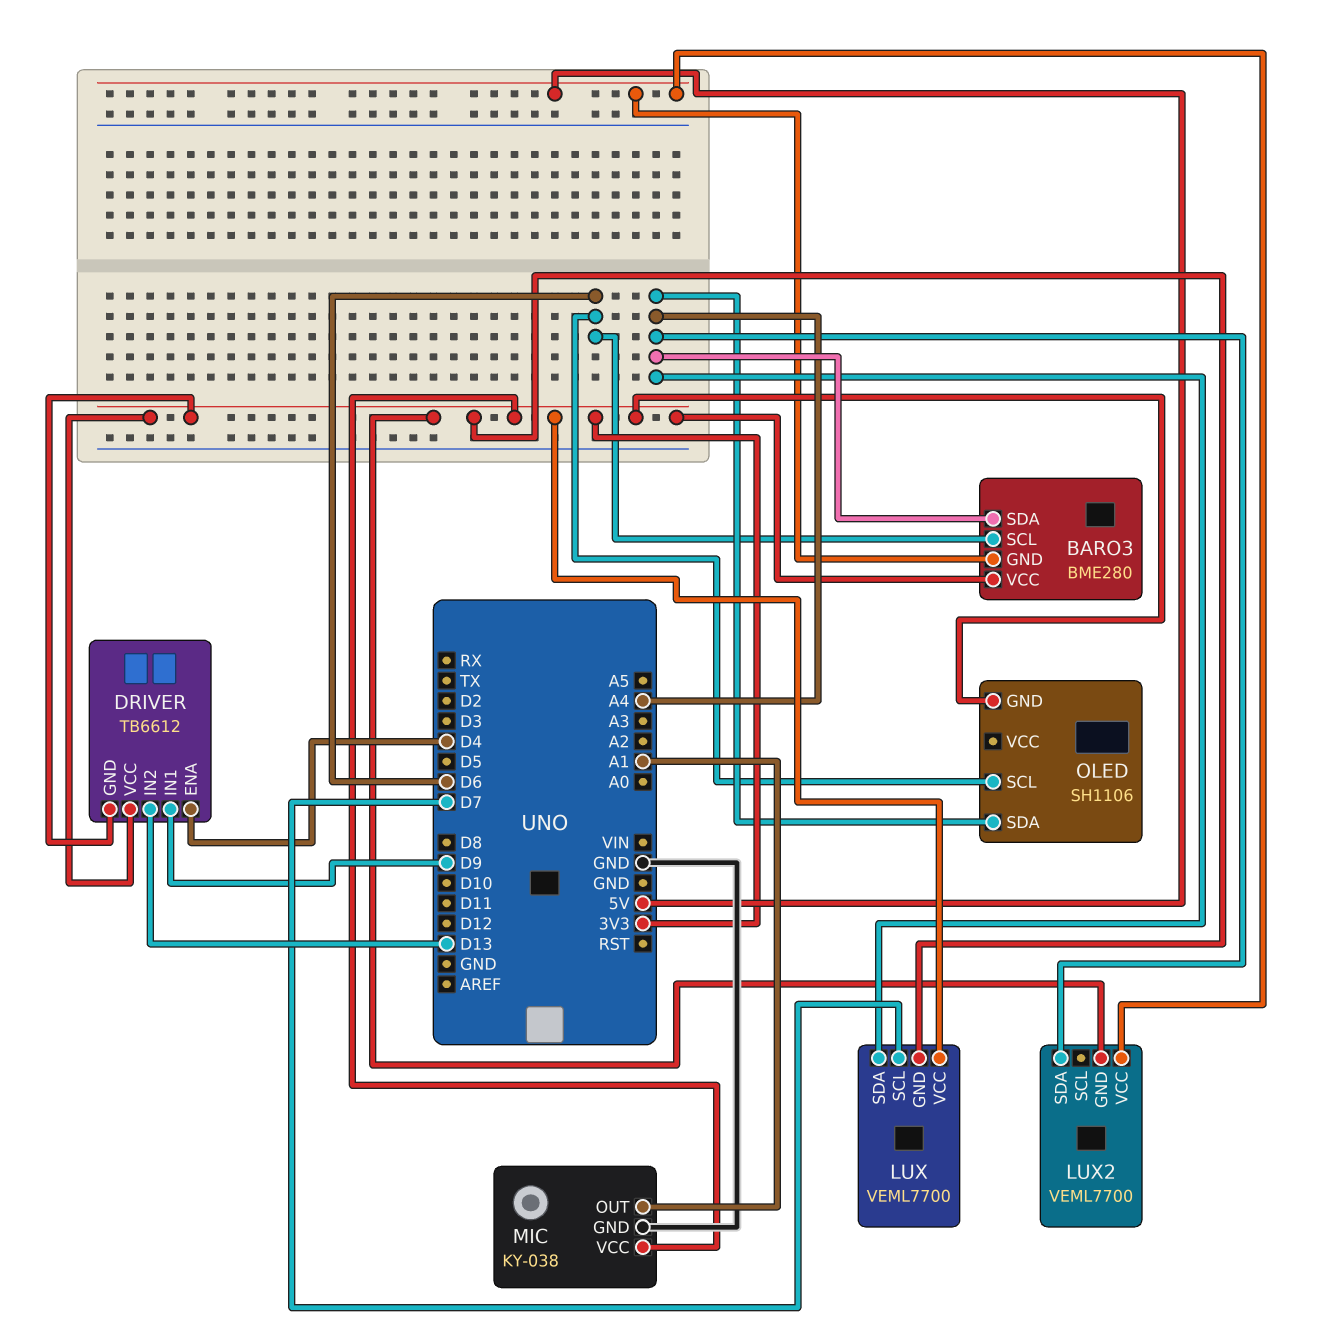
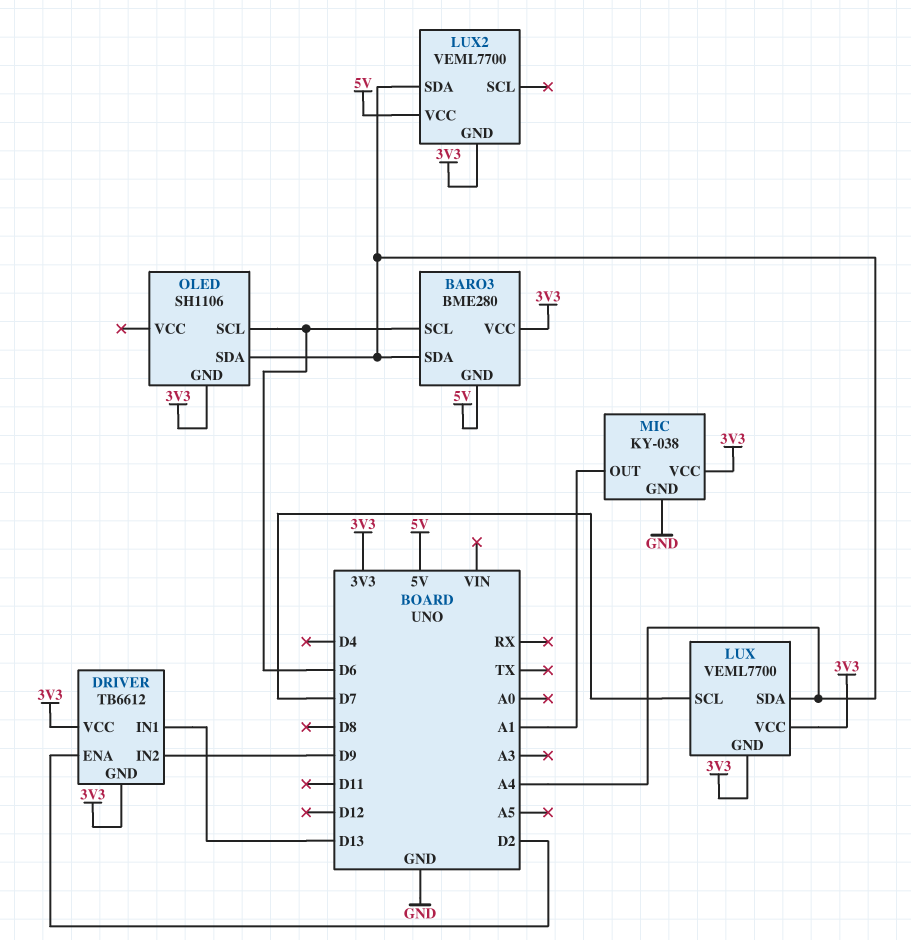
DRIVER pin ENA: D4 -> D2
DRIVER pin IN1: D9 -> D13
DRIVER pin IN2: D13 -> D9

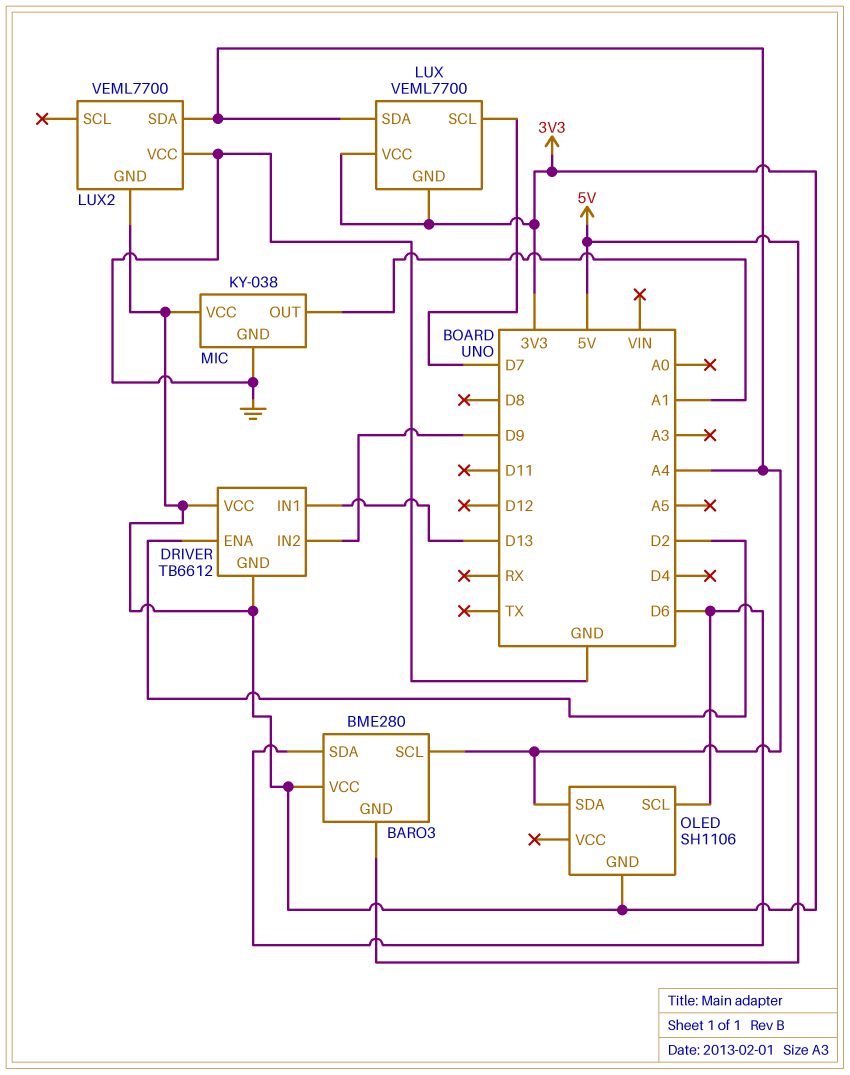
BARO3 pin SCL: D6 -> A4
BARO3 pin SDA: A4 -> D6
LUX2 pin VCC: 5V -> GND

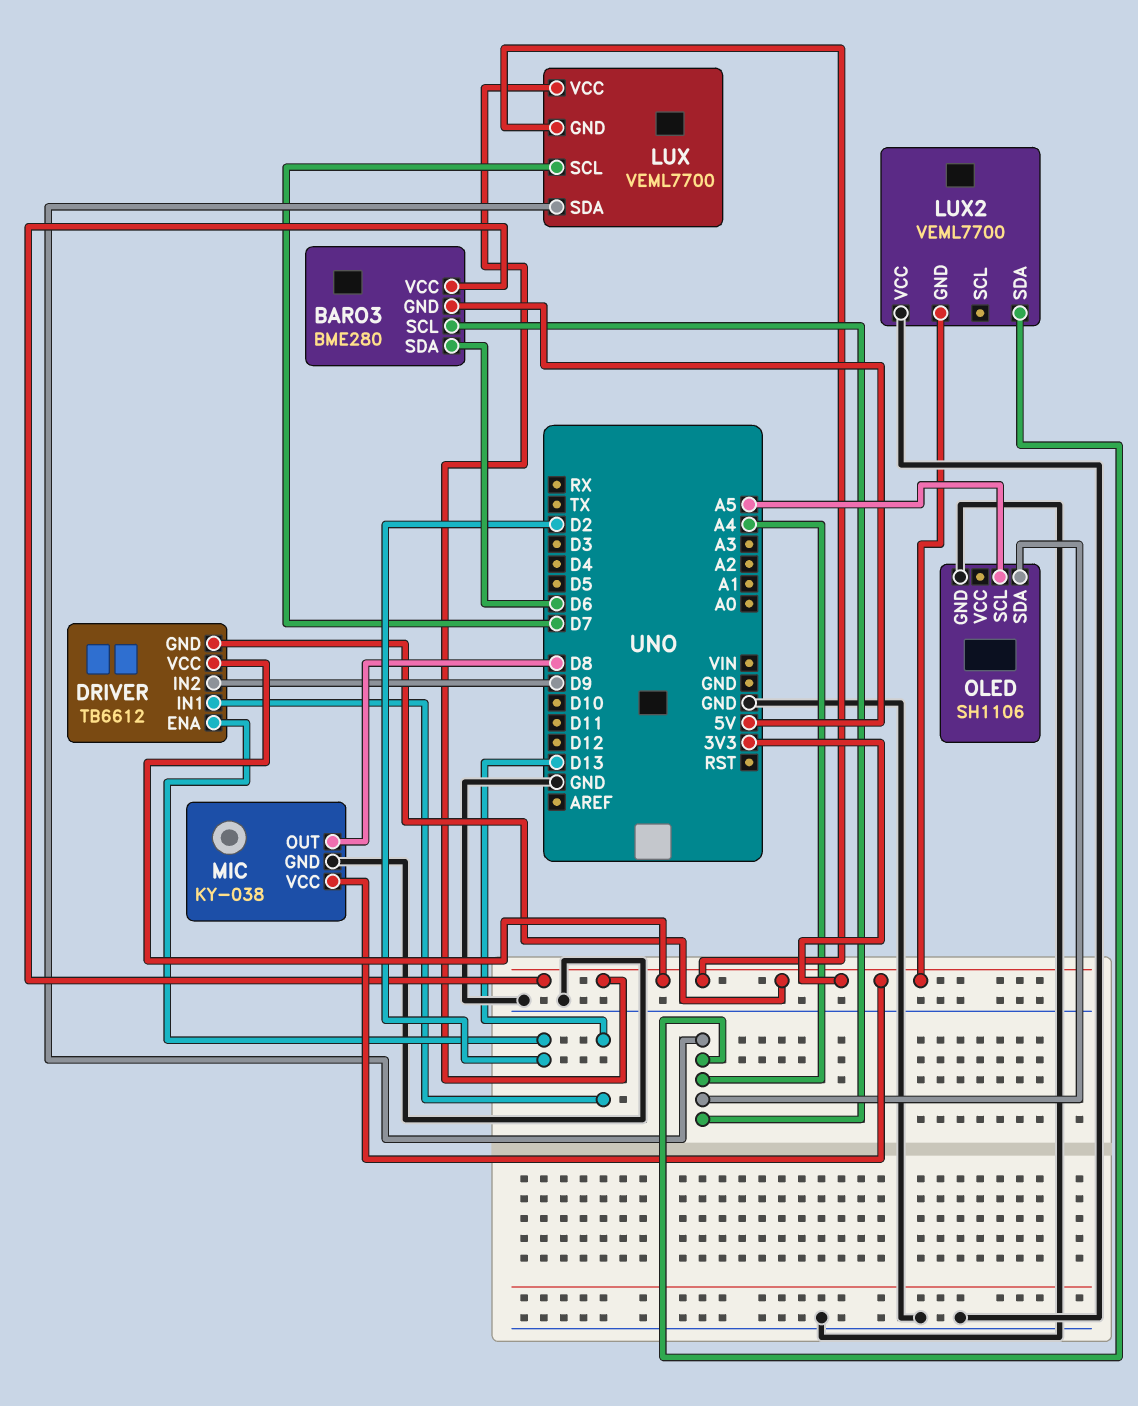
MIC pin OUT: A1 -> D8
OLED pin GND: 3V3 -> GND
OLED pin SCL: D6 -> A5

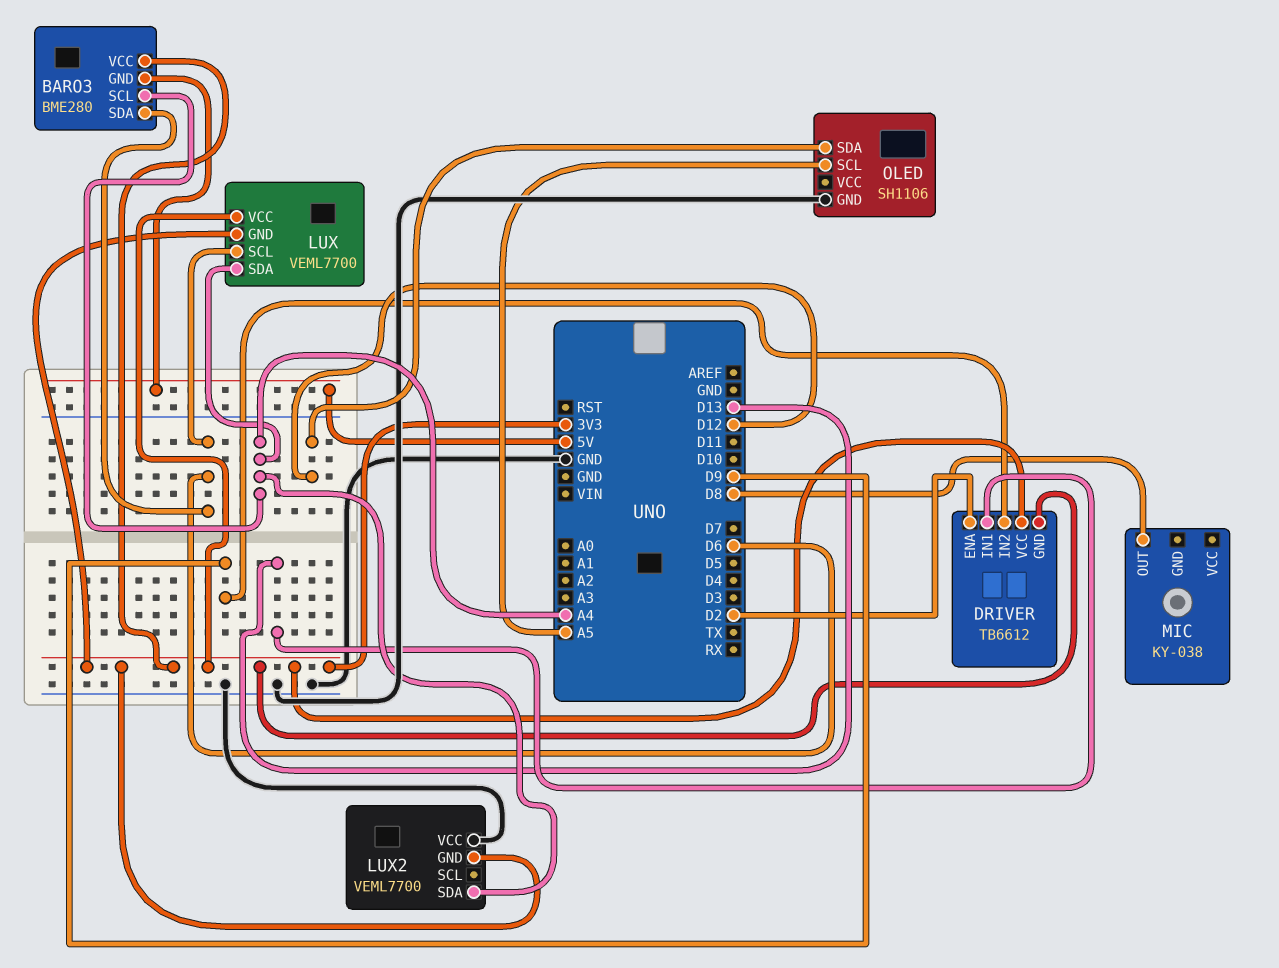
LUX pin SCL: D7 -> D6
MIC pin GND: GND -> none
MIC pin VCC: 3V3 -> none
OLED pin SDA: A4 -> D12

